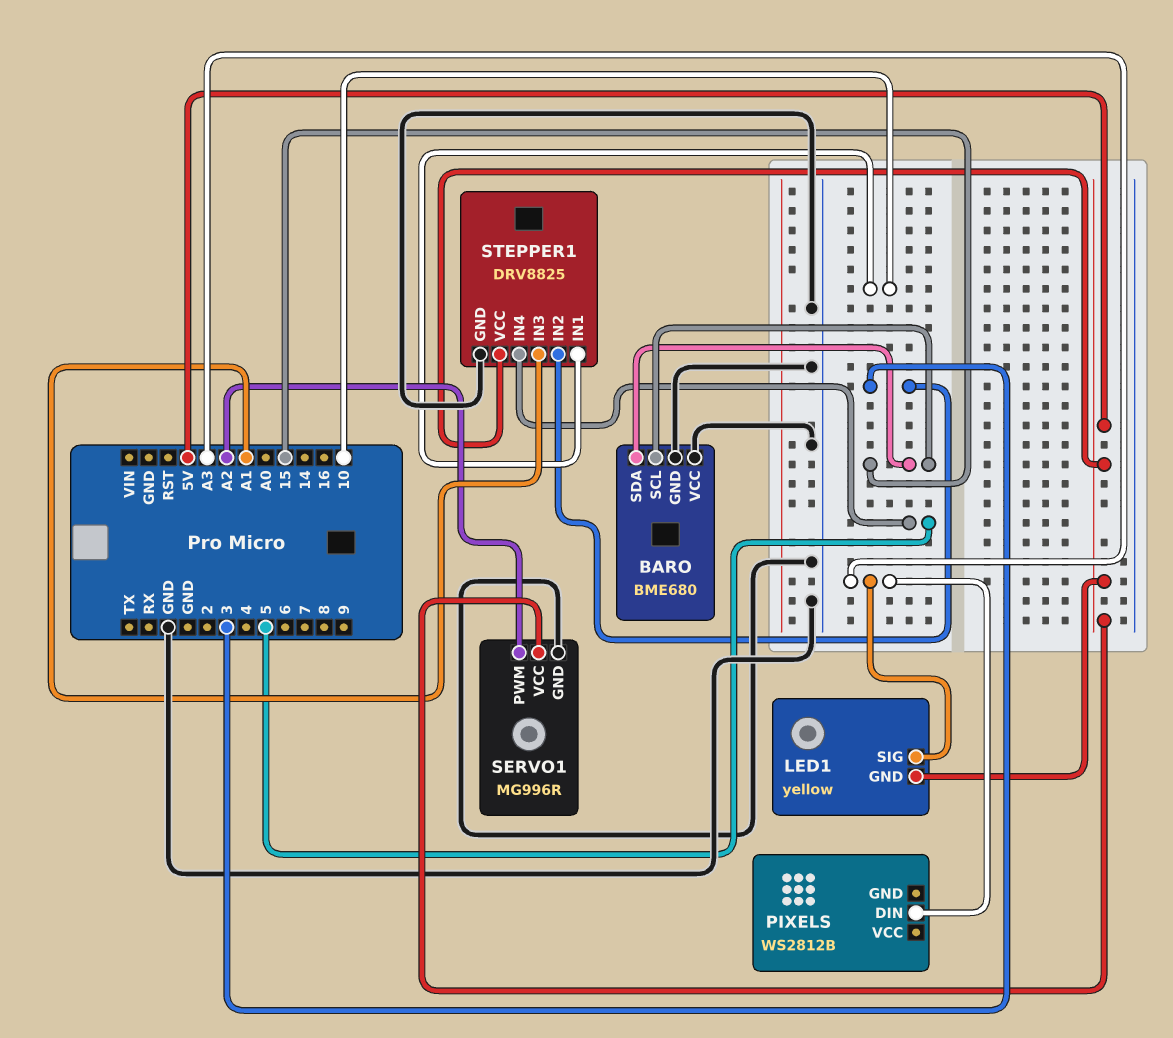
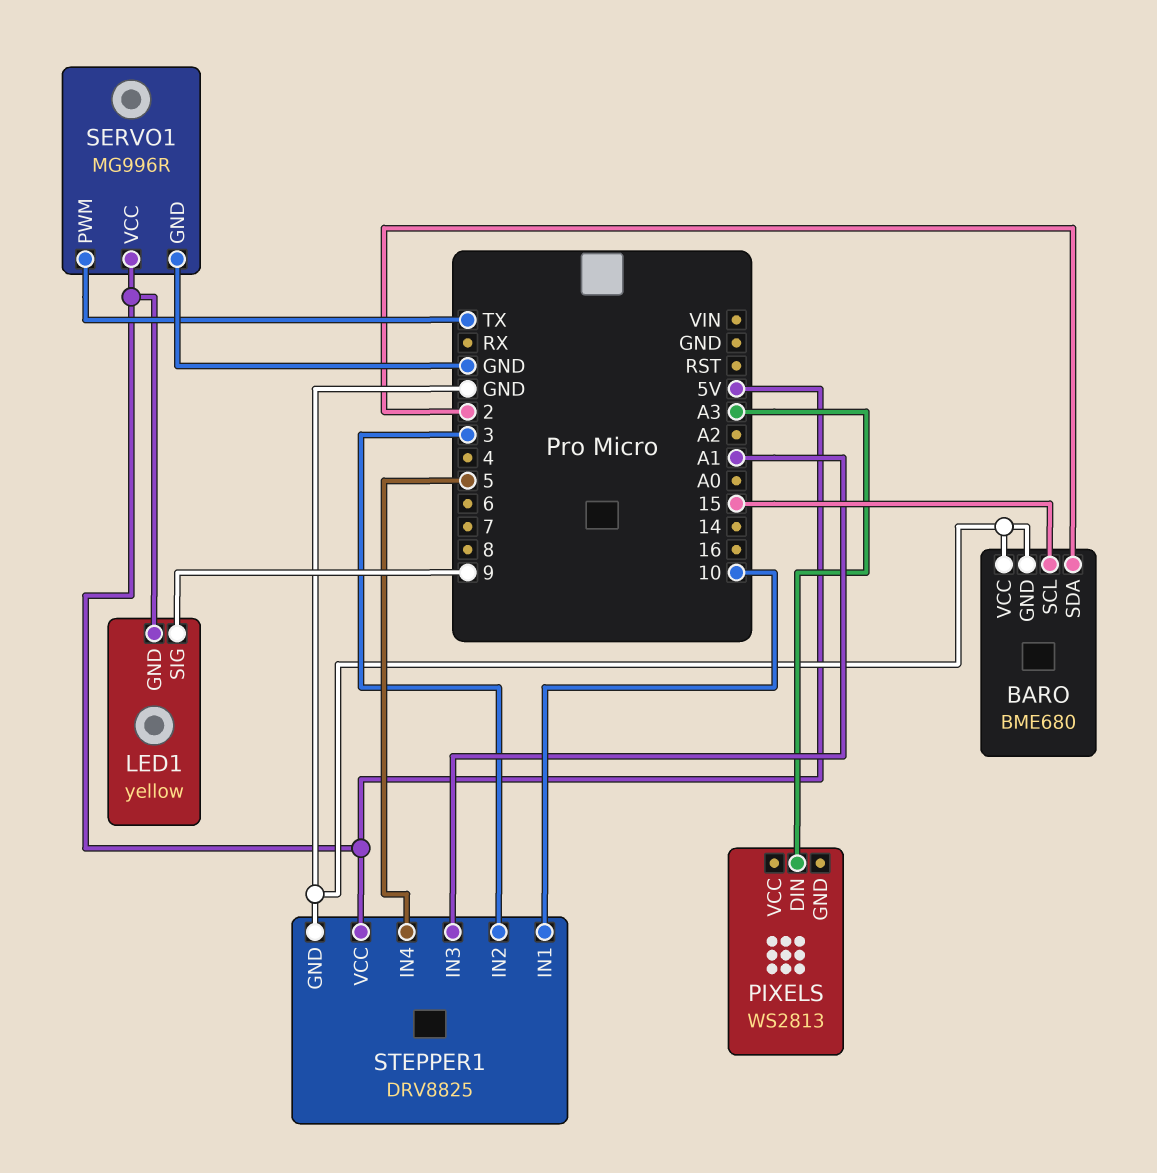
BARO pin SDA: 15 -> 2
LED1 pin SIG: A3 -> 9
PIXELS: WS2812B -> WS2813
SERVO1 pin PWM: A2 -> TX

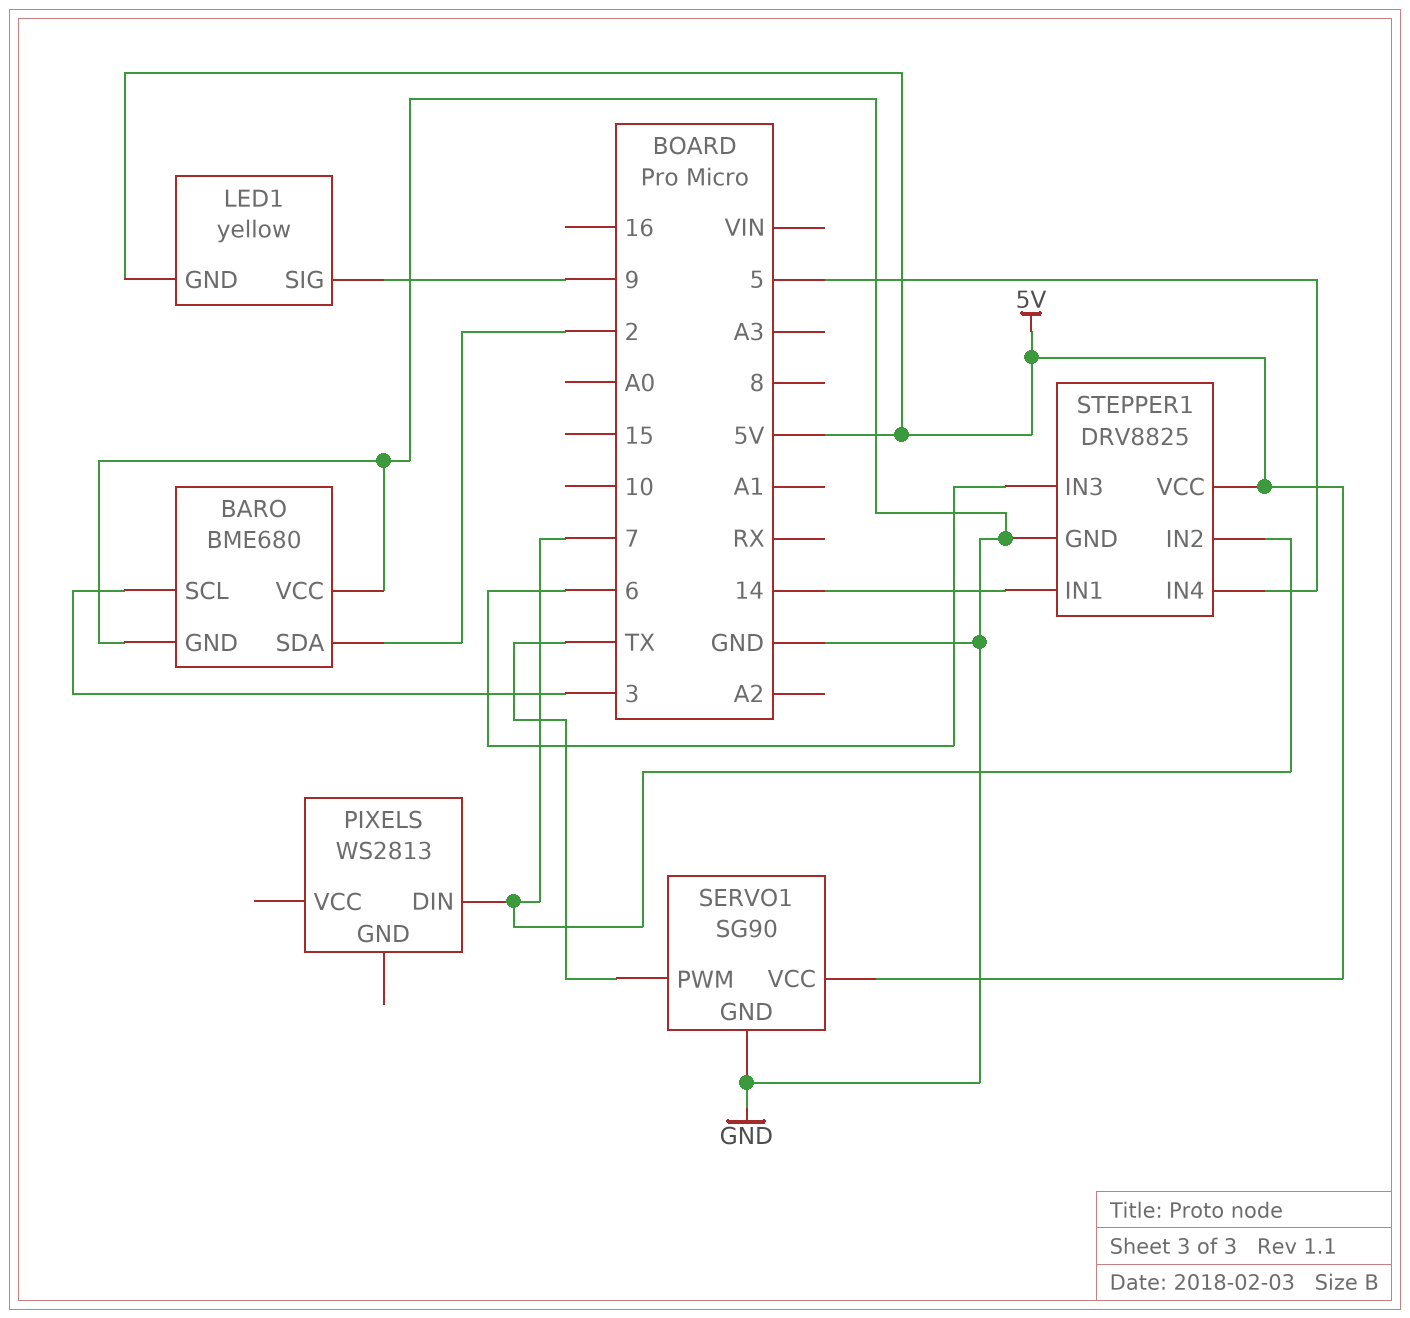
BARO pin SCL: 15 -> 3
PIXELS pin DIN: A3 -> 7
SERVO1: MG996R -> SG90
STEPPER1 pin IN1: 10 -> 14
STEPPER1 pin IN2: 3 -> 7
STEPPER1 pin IN3: A1 -> 6

